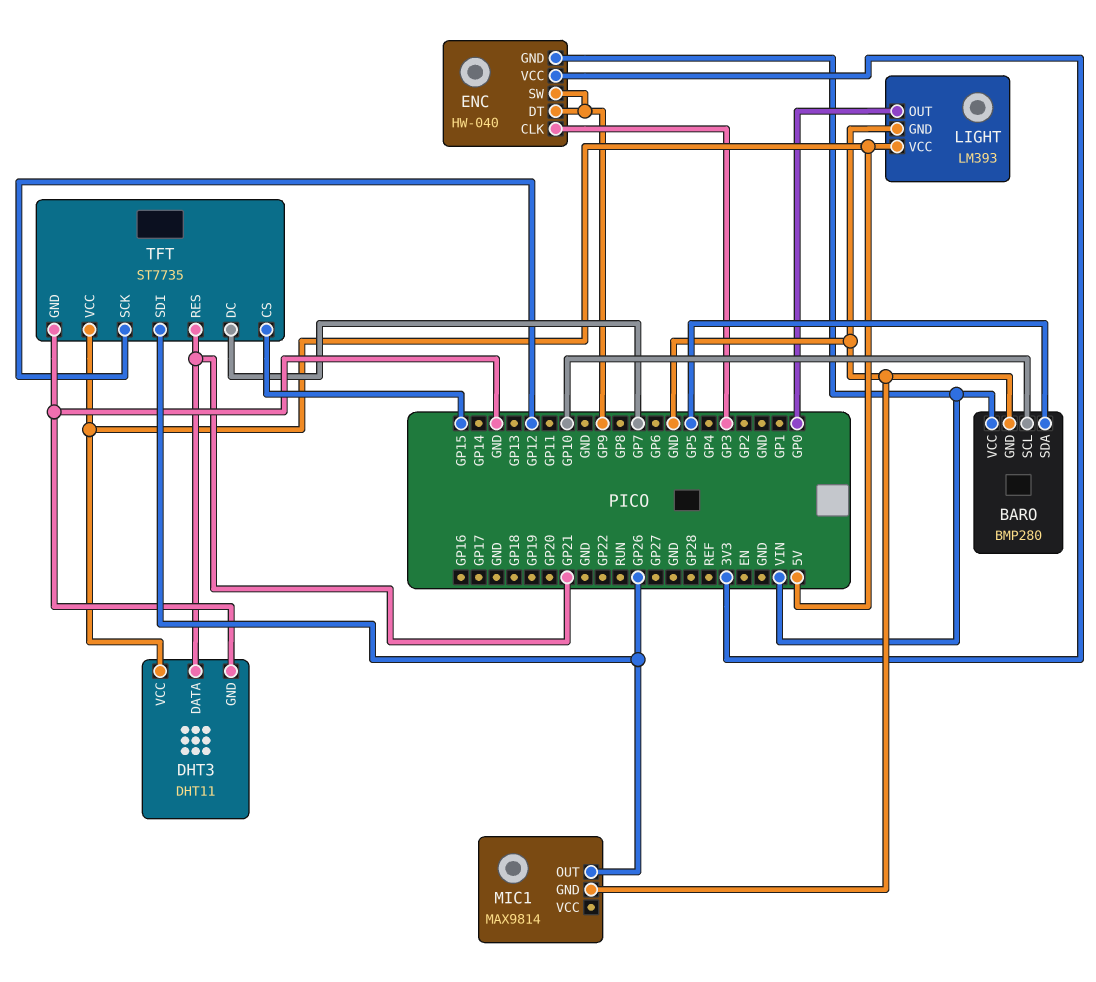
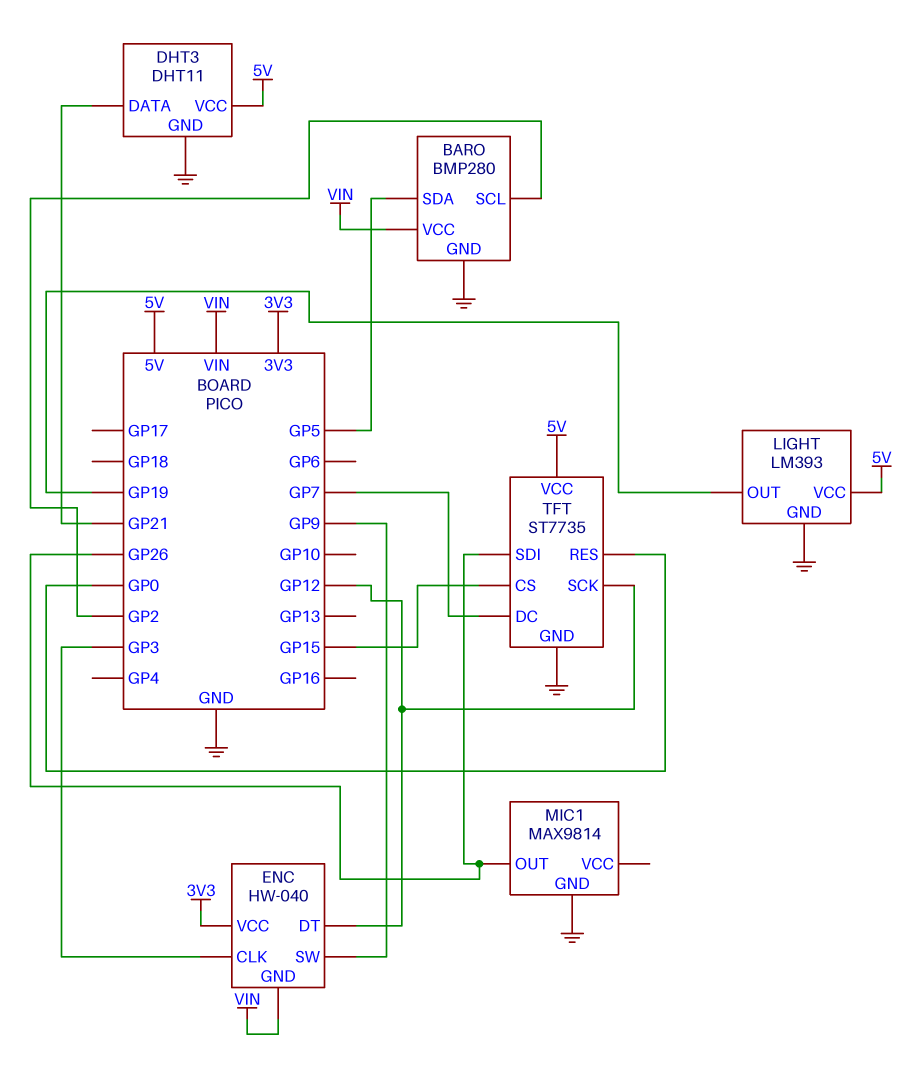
BARO pin SCL: GP10 -> GP2
ENC pin DT: GP9 -> GP12
LIGHT pin OUT: GP0 -> GP19
TFT pin RES: GP21 -> GP0

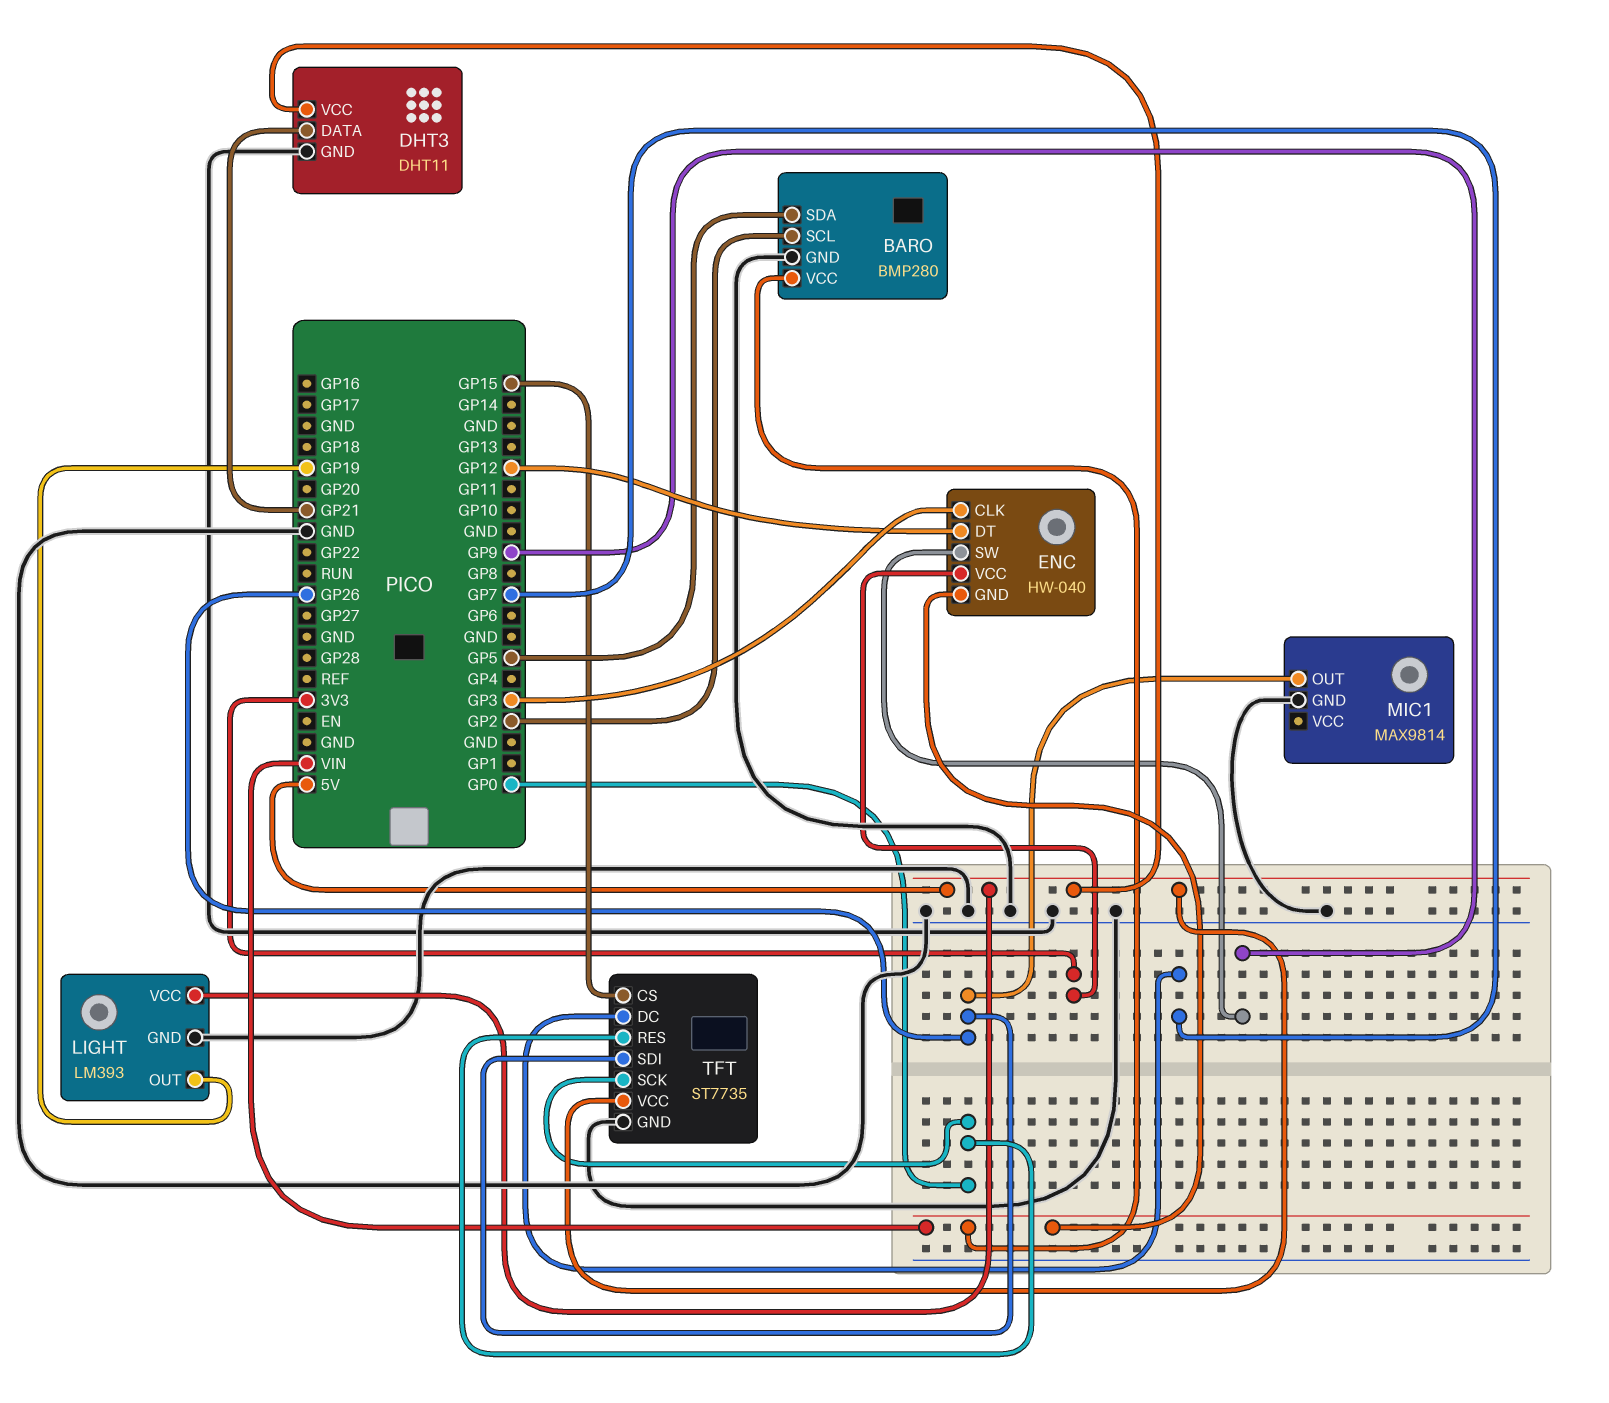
TFT pin SCK: GP12 -> GP0

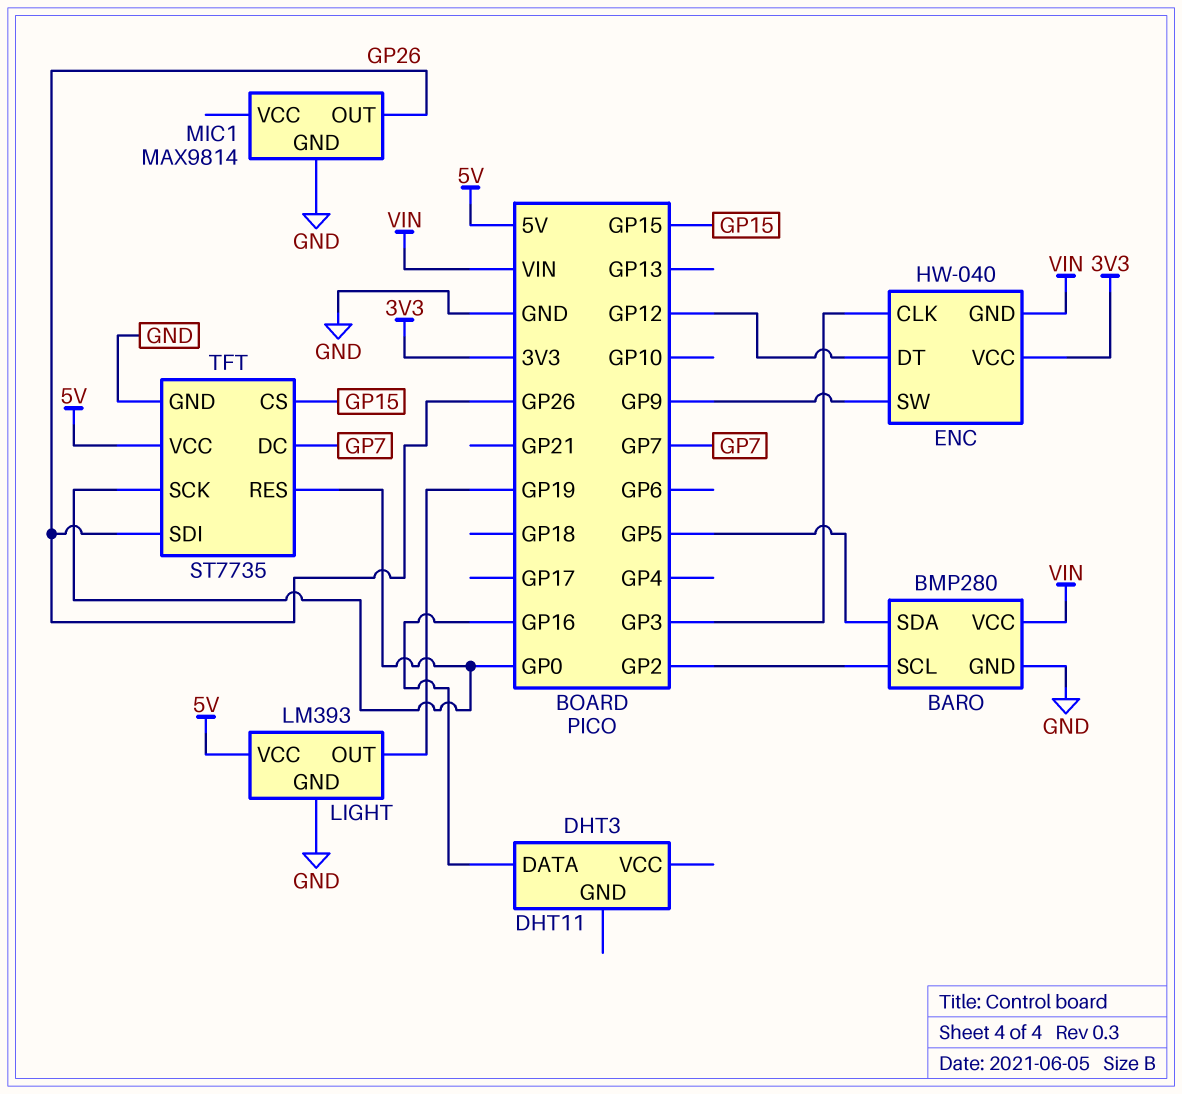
DHT3 pin DATA: GP21 -> GP16
DHT3 pin GND: GND -> none
DHT3 pin VCC: 5V -> none

